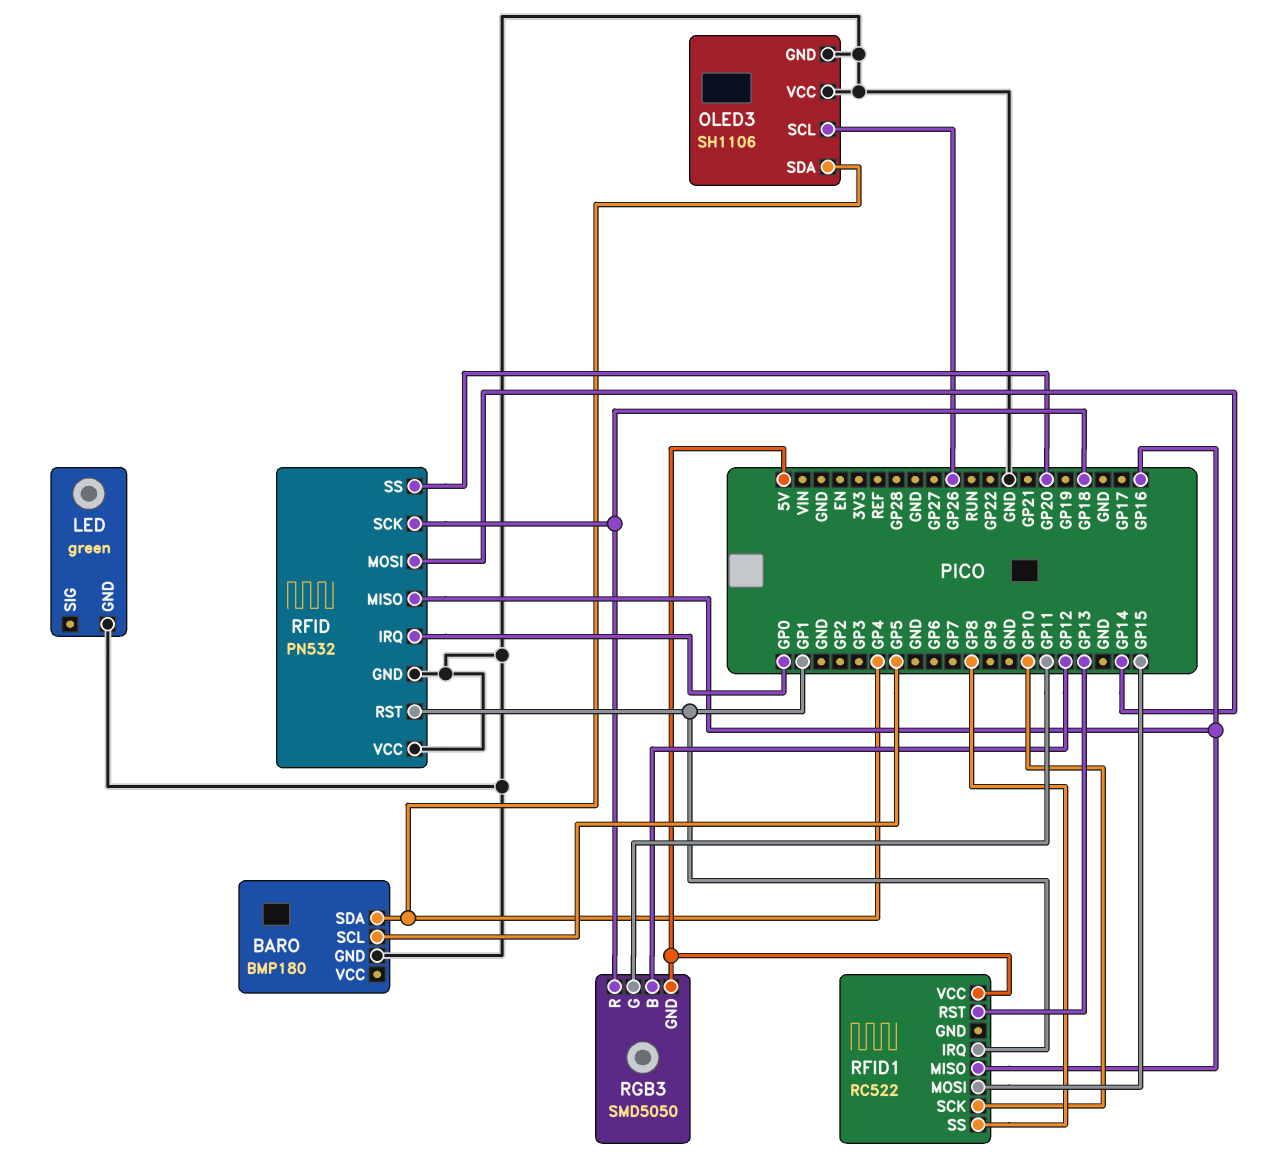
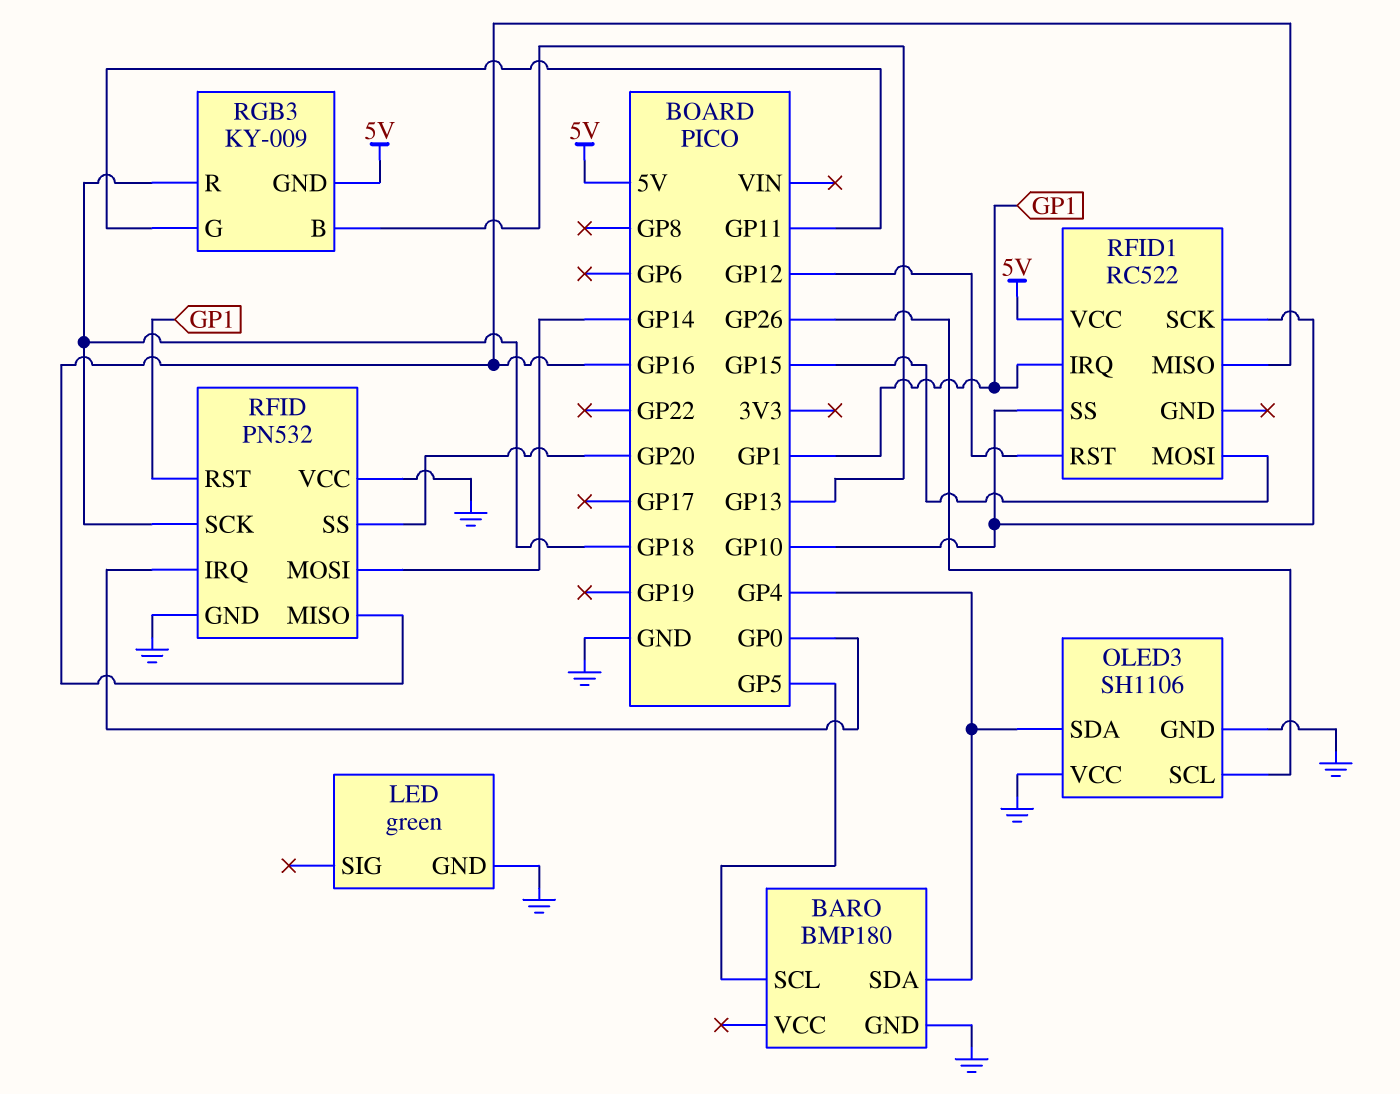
RFID1 pin RST: GP13 -> GP12
RFID1 pin SS: GP8 -> GP10
RGB3: SMD5050 -> KY-009
RGB3 pin B: GP12 -> GP13

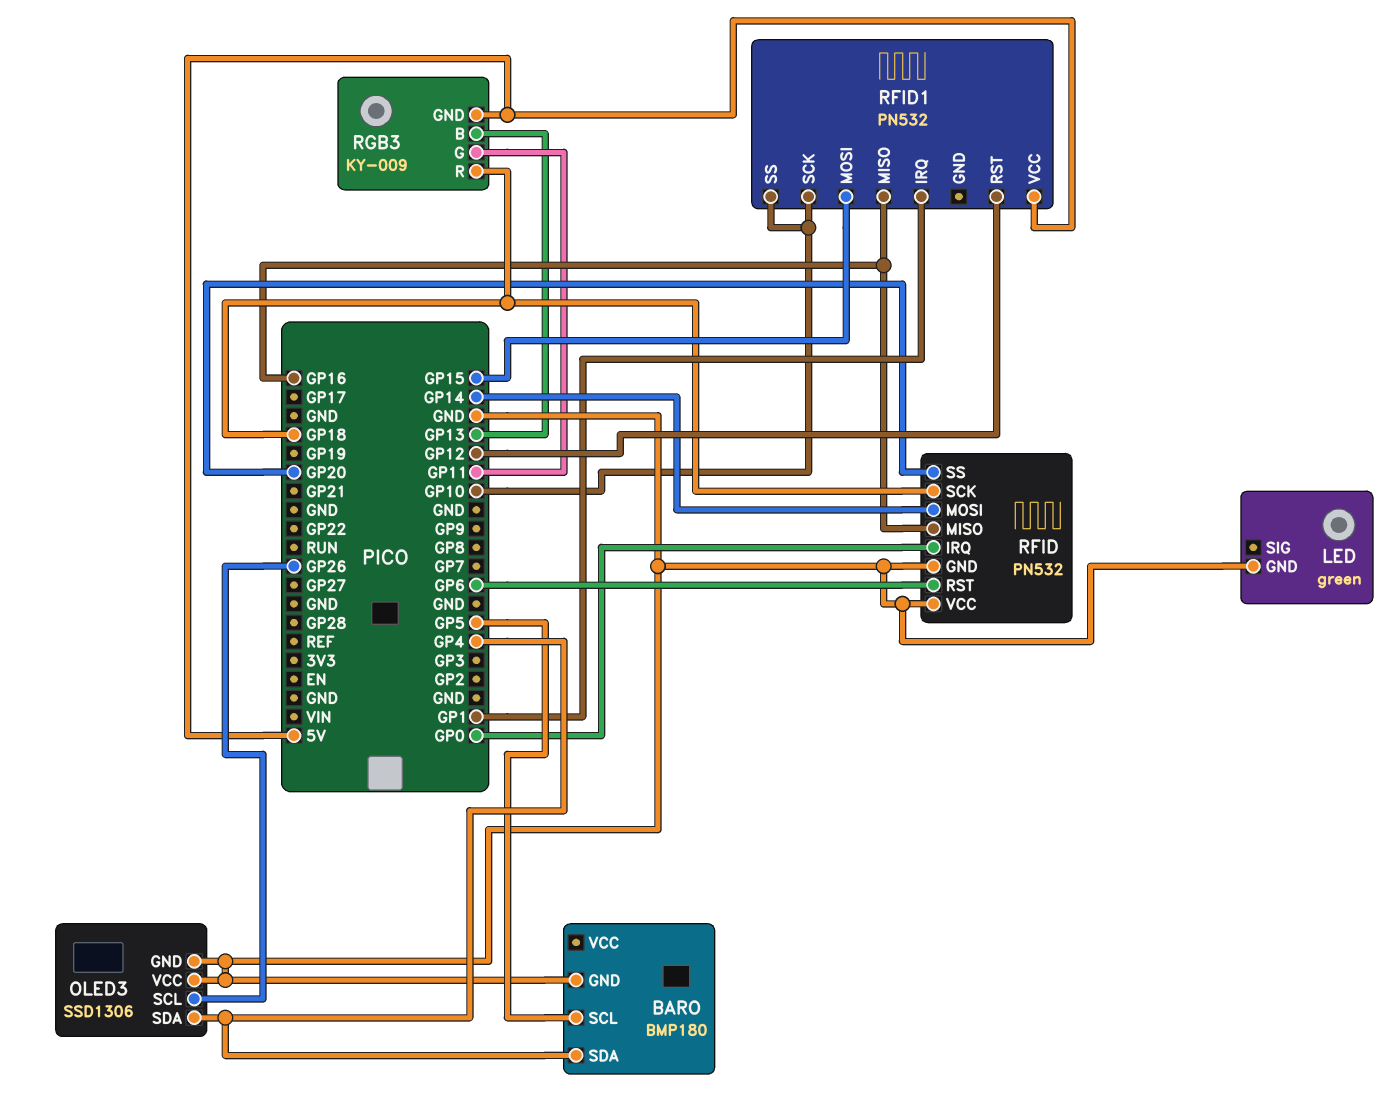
OLED3: SH1106 -> SSD1306
RFID pin RST: GP1 -> GP6
RFID1: RC522 -> PN532

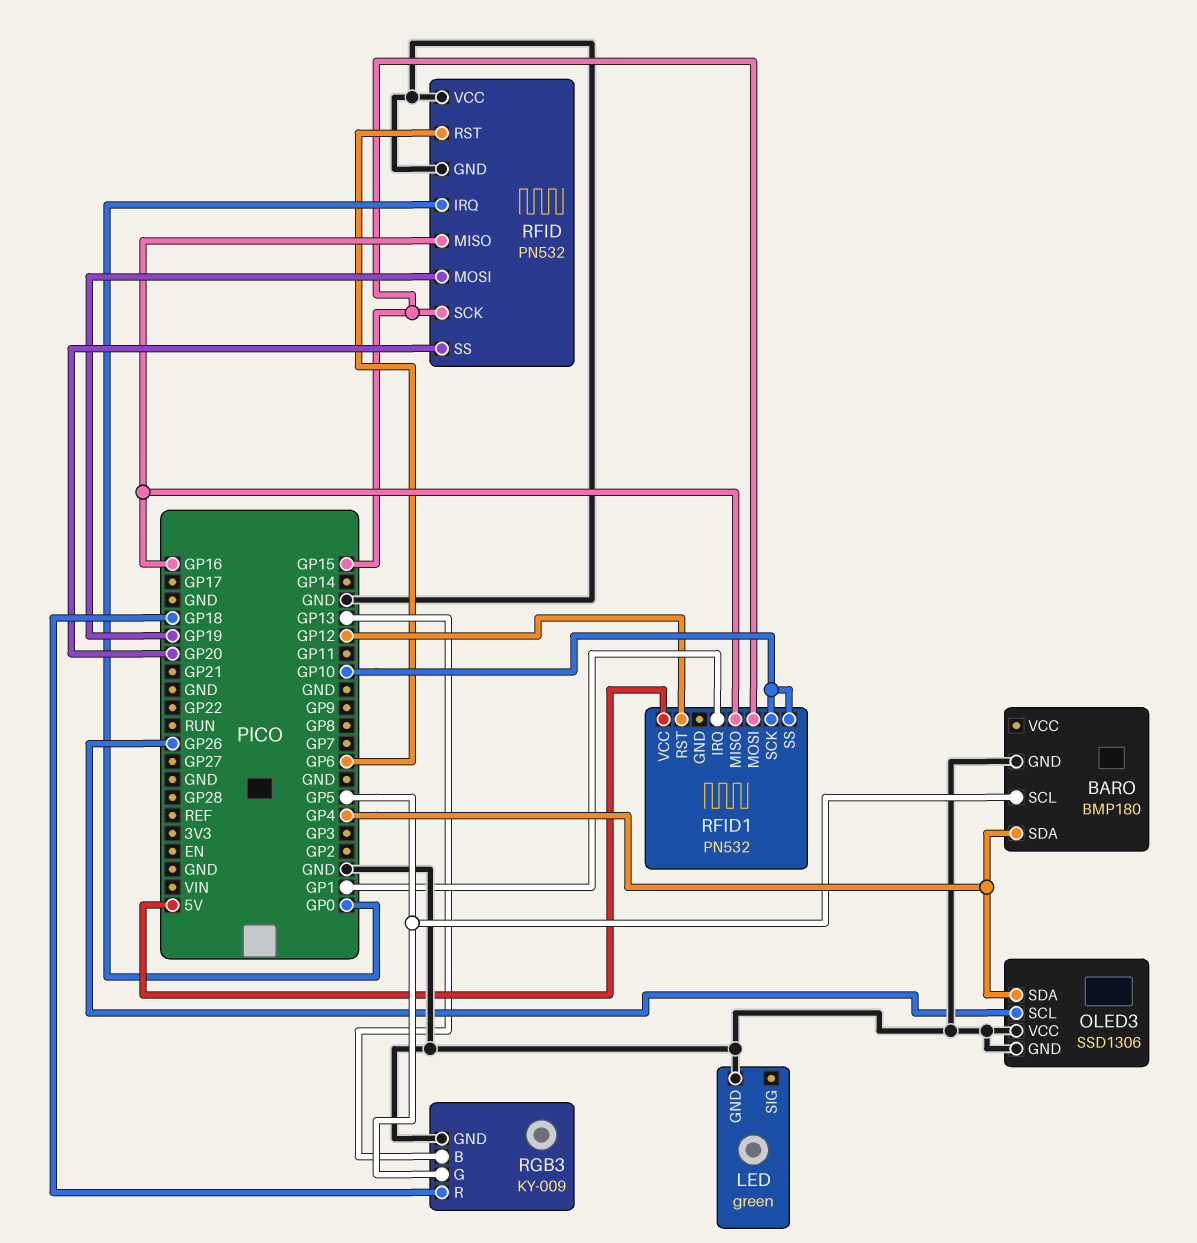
RFID pin MOSI: GP14 -> GP19
RFID pin SCK: GP18 -> GP15
RGB3 pin G: GP11 -> GP5
RGB3 pin GND: 5V -> GND

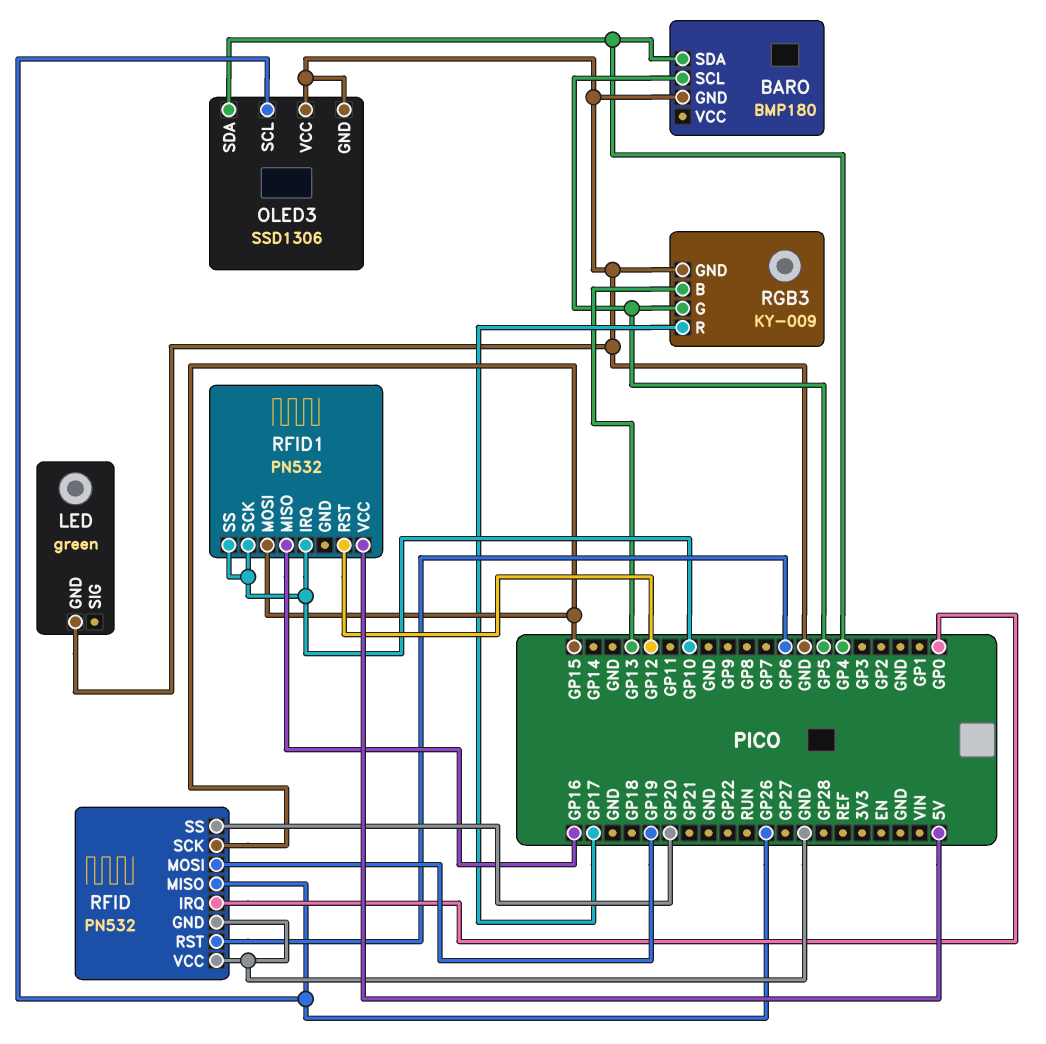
RFID pin MISO: GP16 -> GP26
RFID1 pin IRQ: GP1 -> GP10
RGB3 pin R: GP18 -> GP17

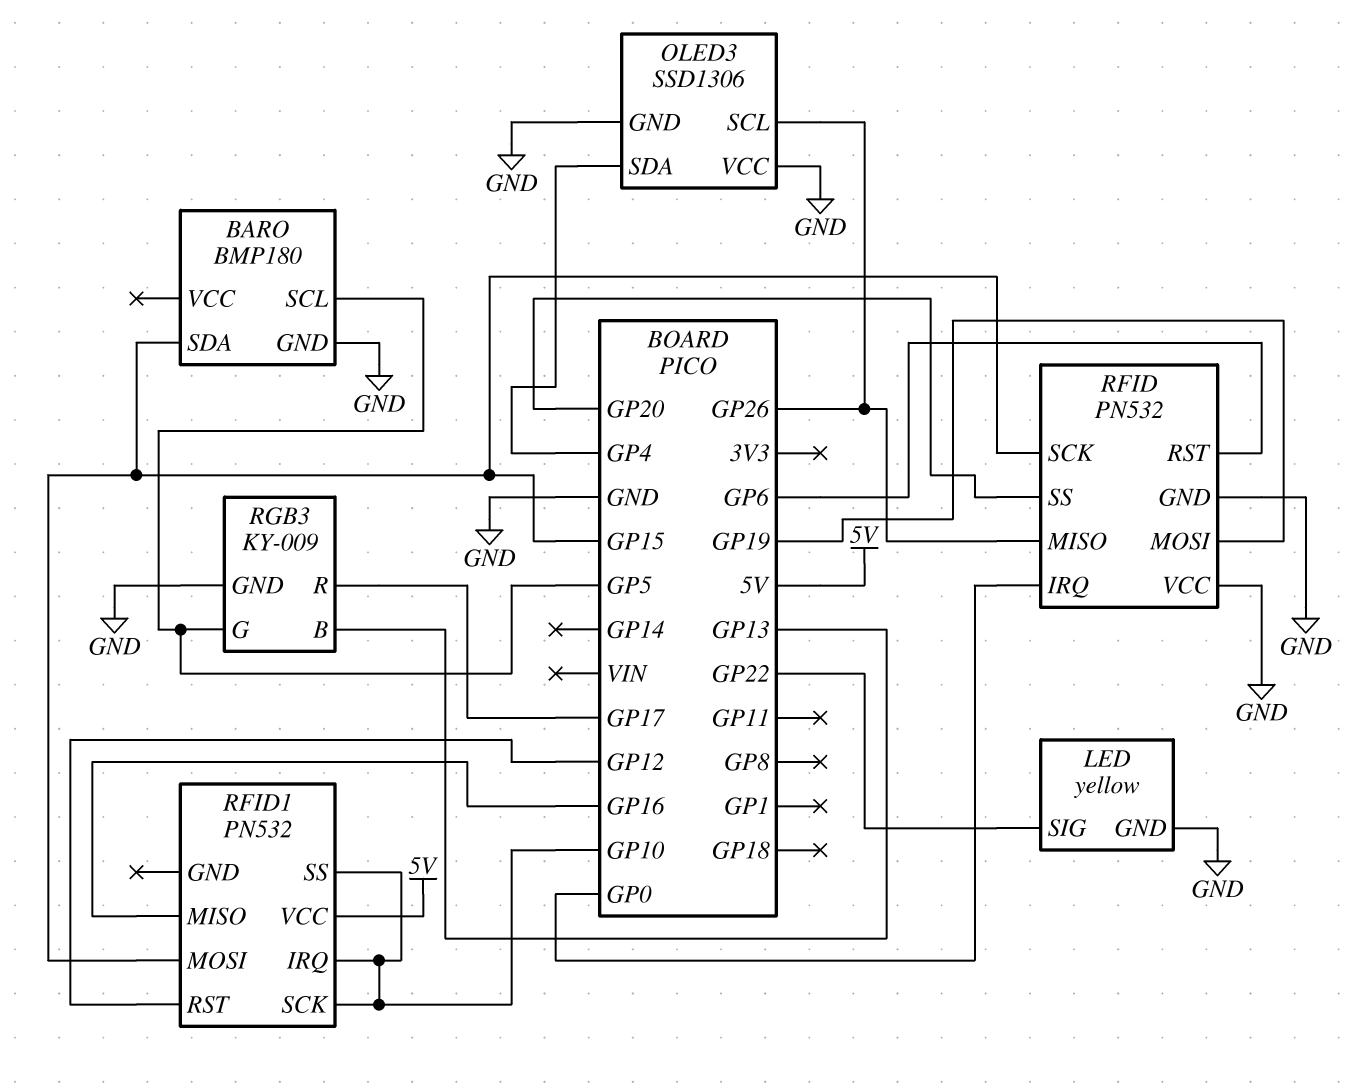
BARO pin SDA: GP4 -> GP15
LED: green -> yellow
LED pin SIG: none -> GP22

